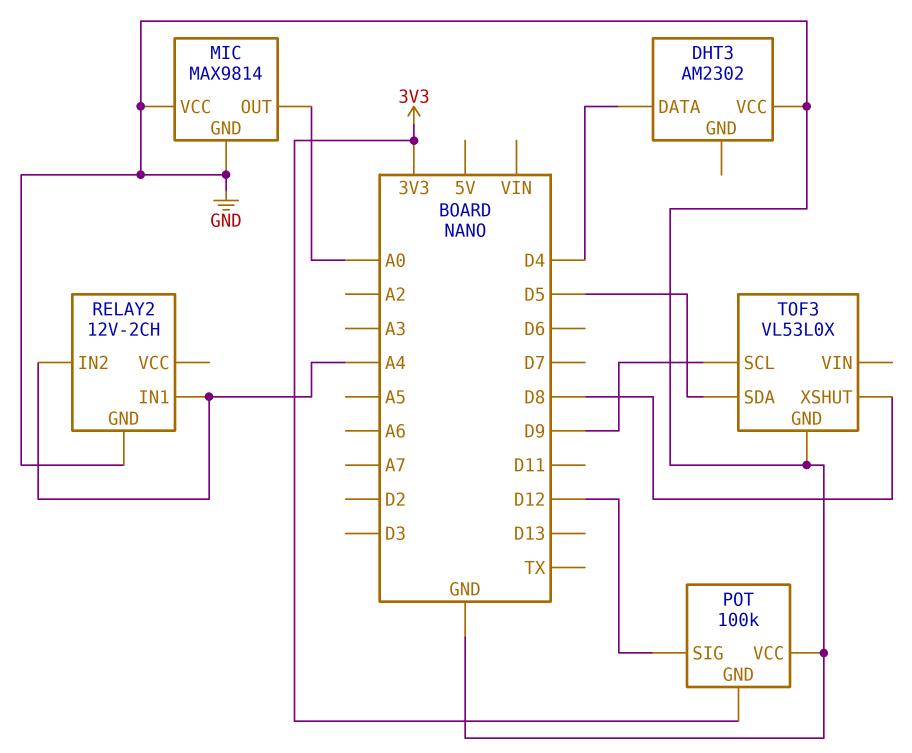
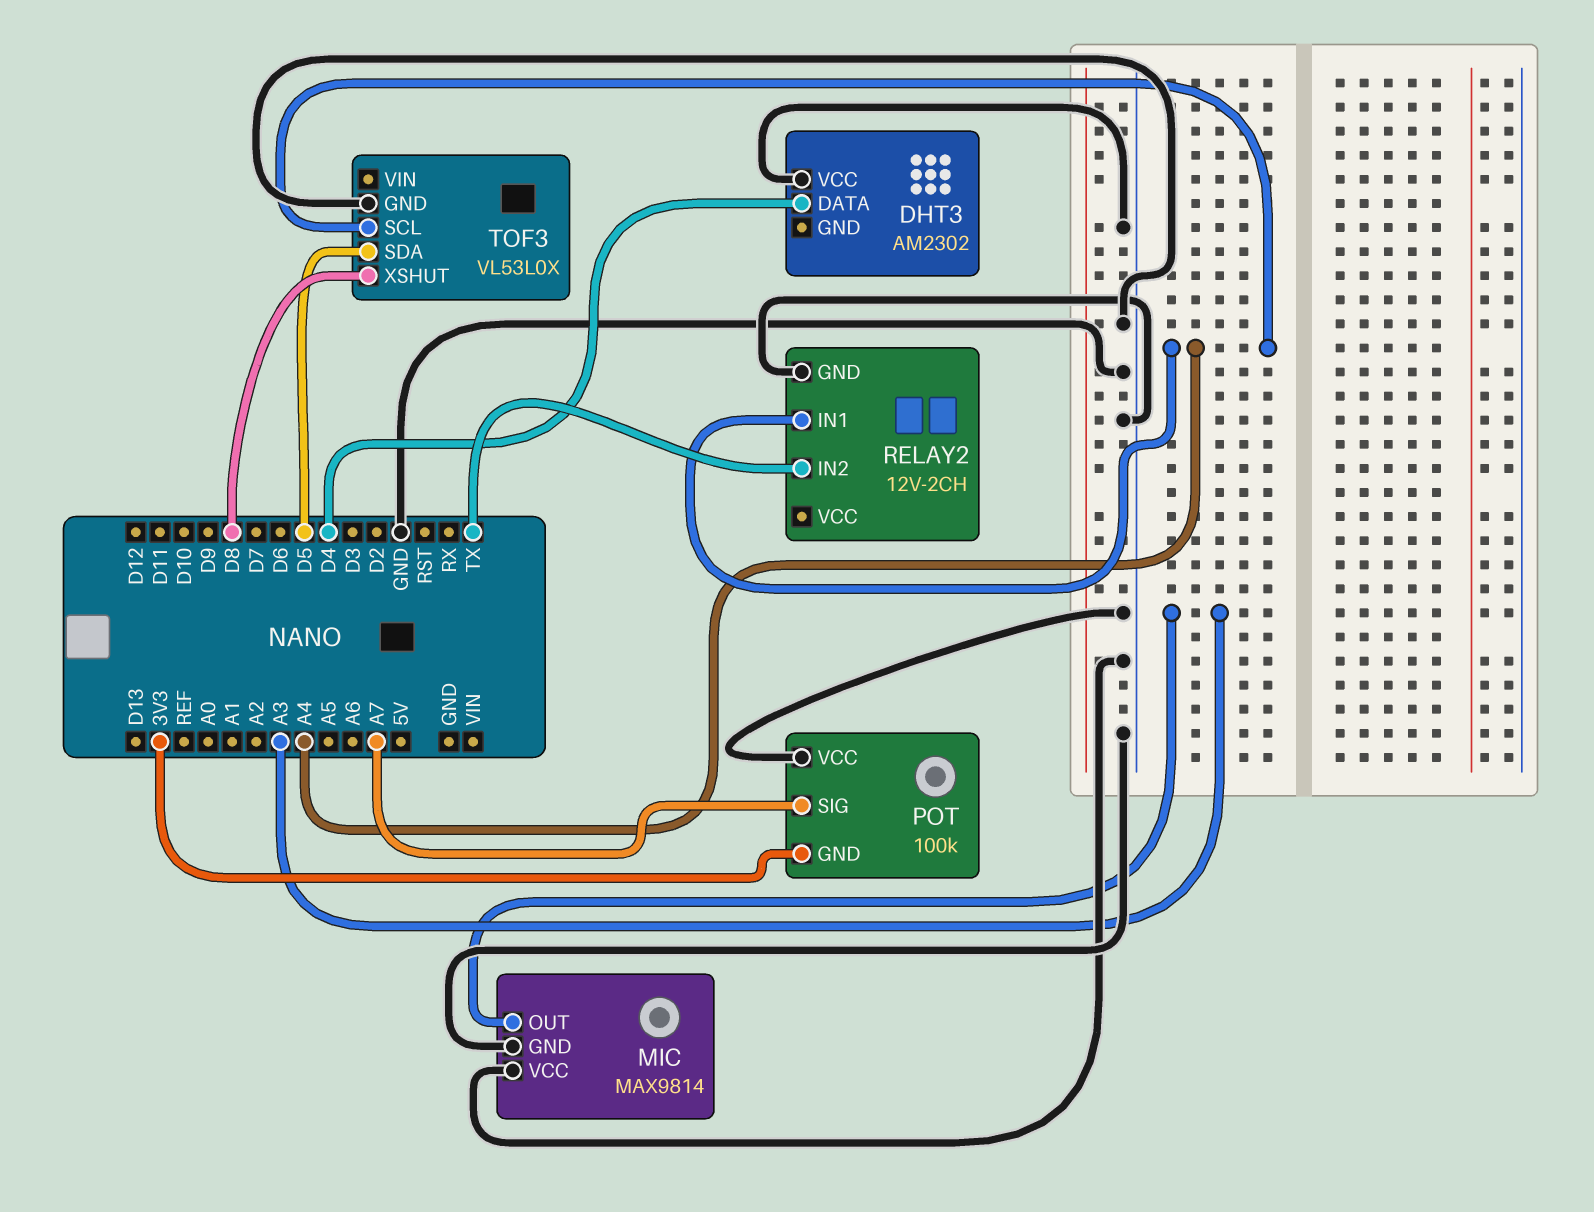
MIC pin OUT: A0 -> A3
POT pin SIG: D12 -> A7
RELAY2 pin IN2: A4 -> TX
TOF3 pin SCL: D9 -> A4

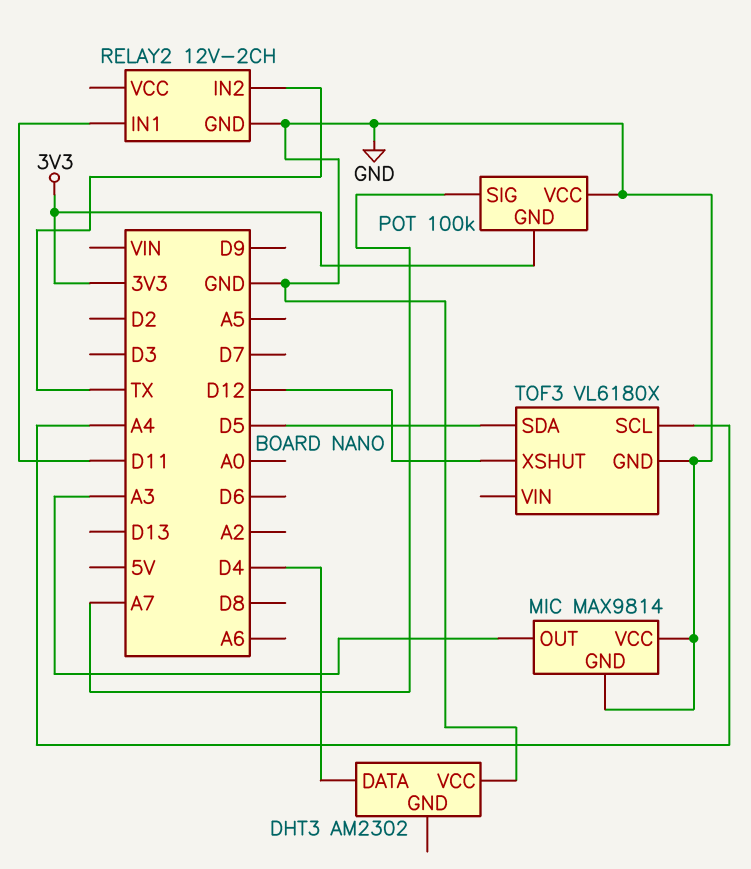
RELAY2 pin IN1: A4 -> D11
TOF3: VL53L0X -> VL6180X
TOF3 pin XSHUT: D8 -> D12

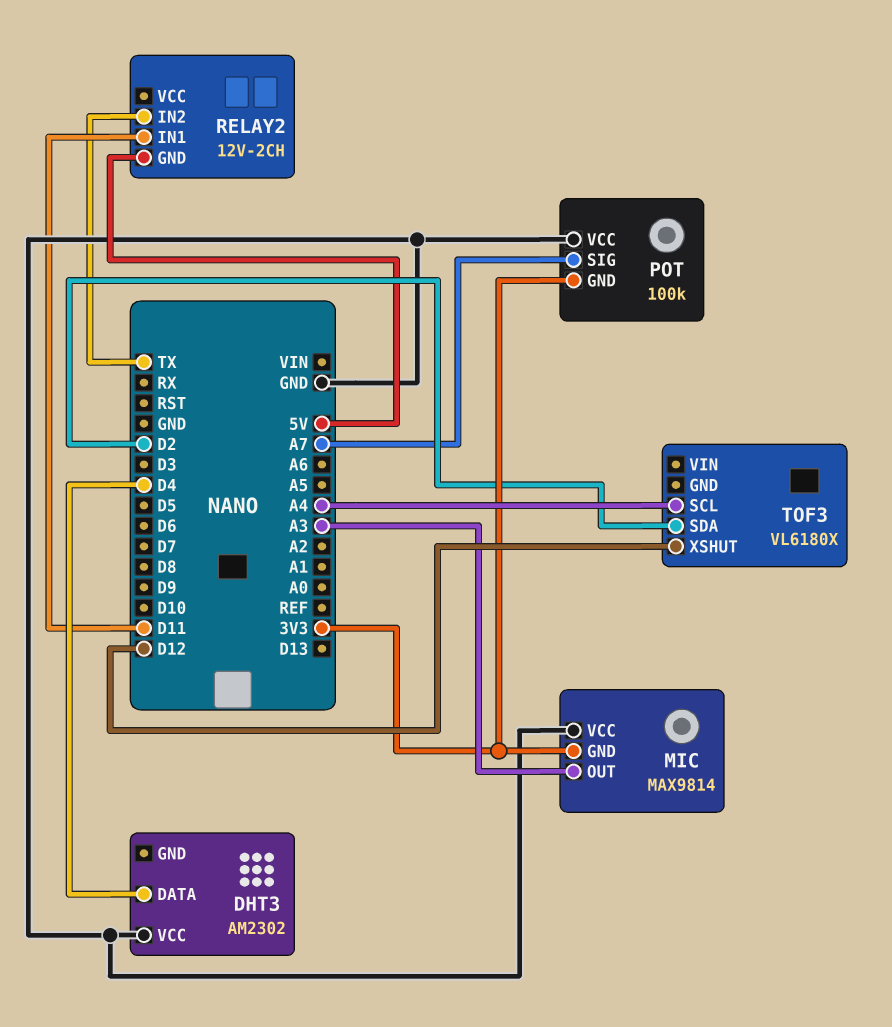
MIC pin GND: GND -> 3V3
RELAY2 pin GND: GND -> 5V
TOF3 pin GND: GND -> none
TOF3 pin SDA: D5 -> D2

